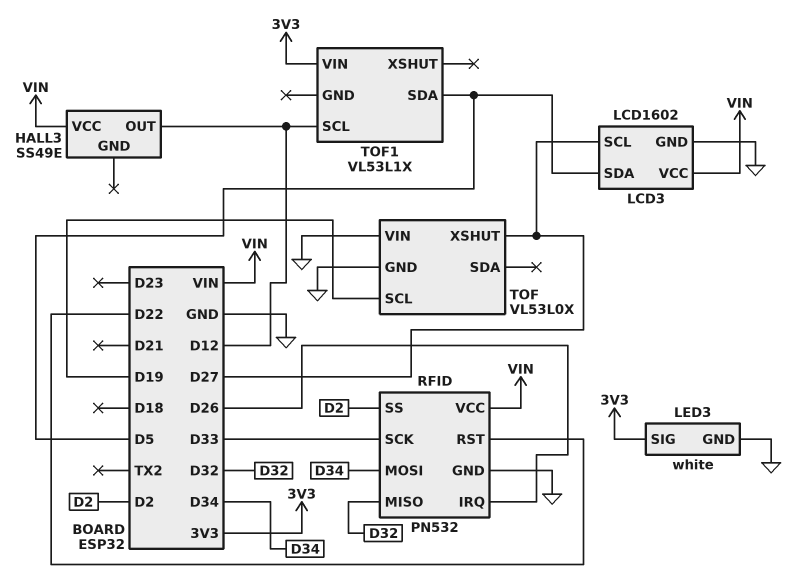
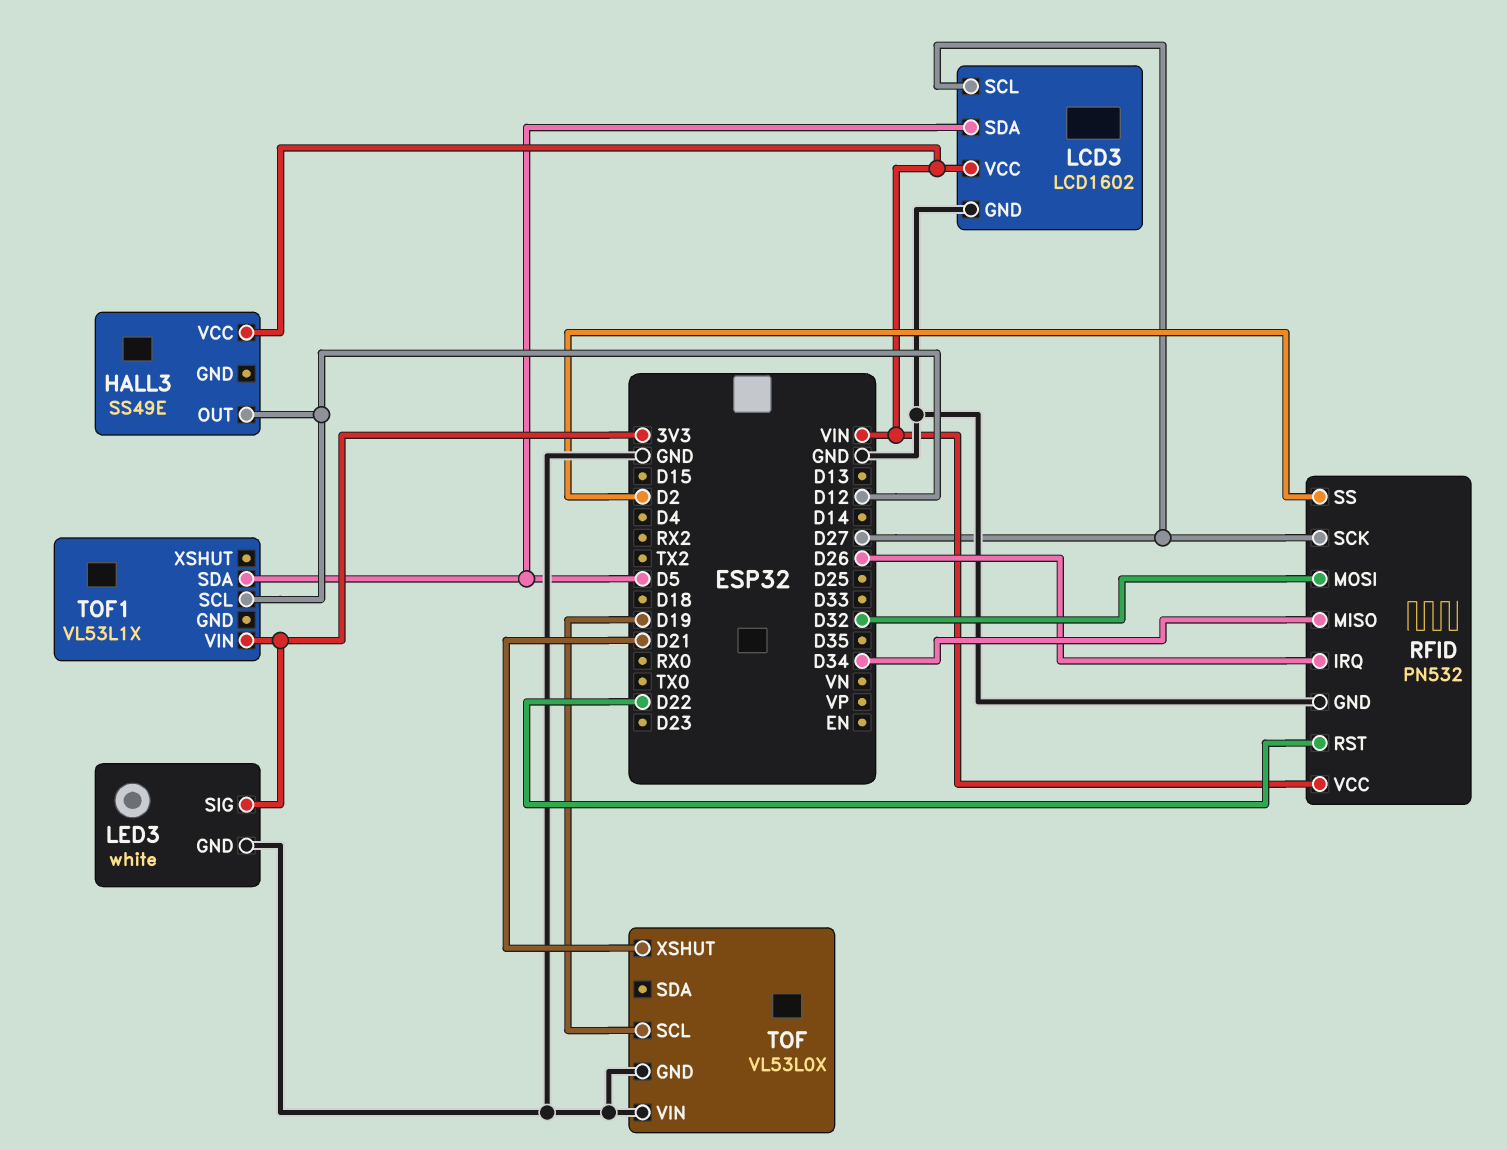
RFID pin MISO: D32 -> D34
RFID pin MOSI: D34 -> D32
RFID pin SCK: D33 -> D27
TOF pin XSHUT: D27 -> D21

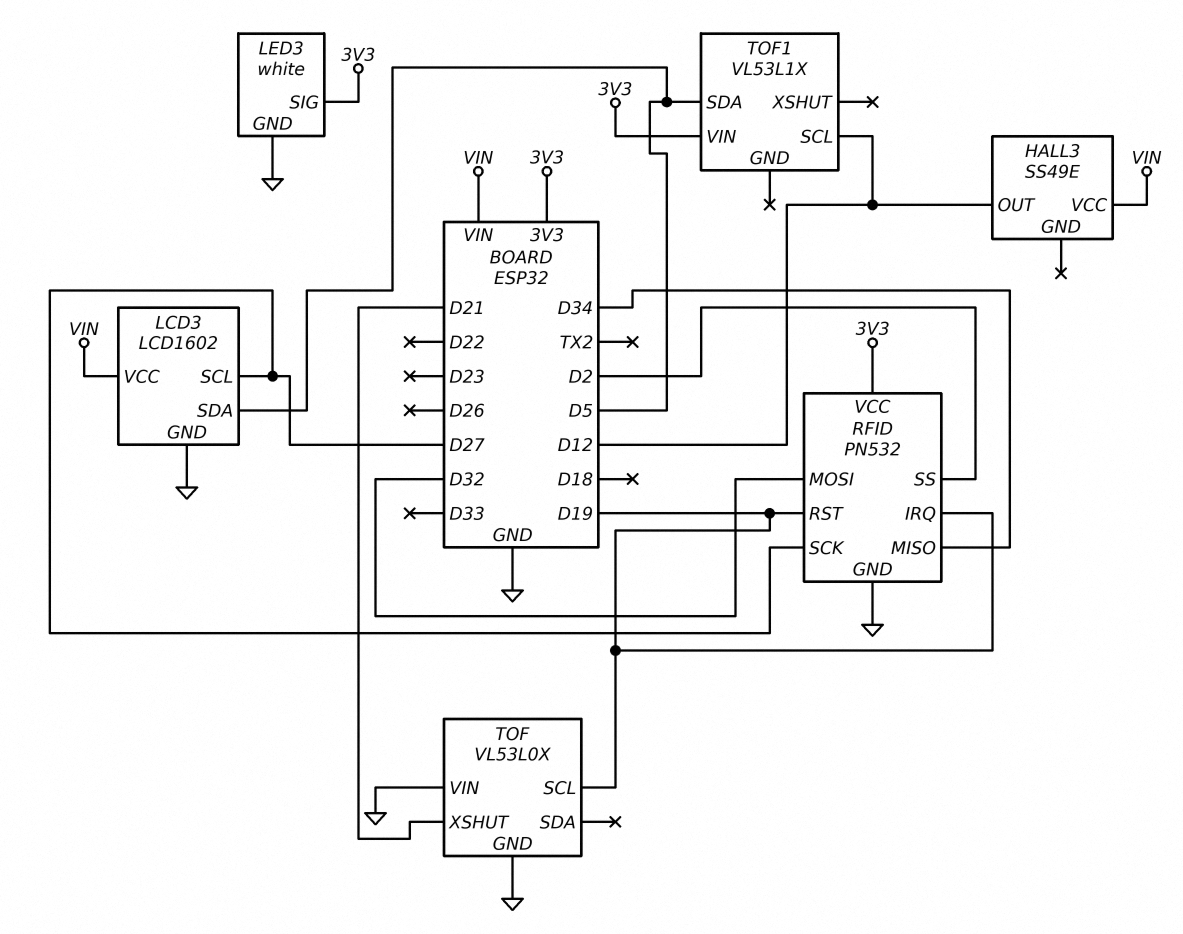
RFID pin IRQ: D26 -> D19
RFID pin RST: D22 -> D19
RFID pin VCC: VIN -> 3V3

